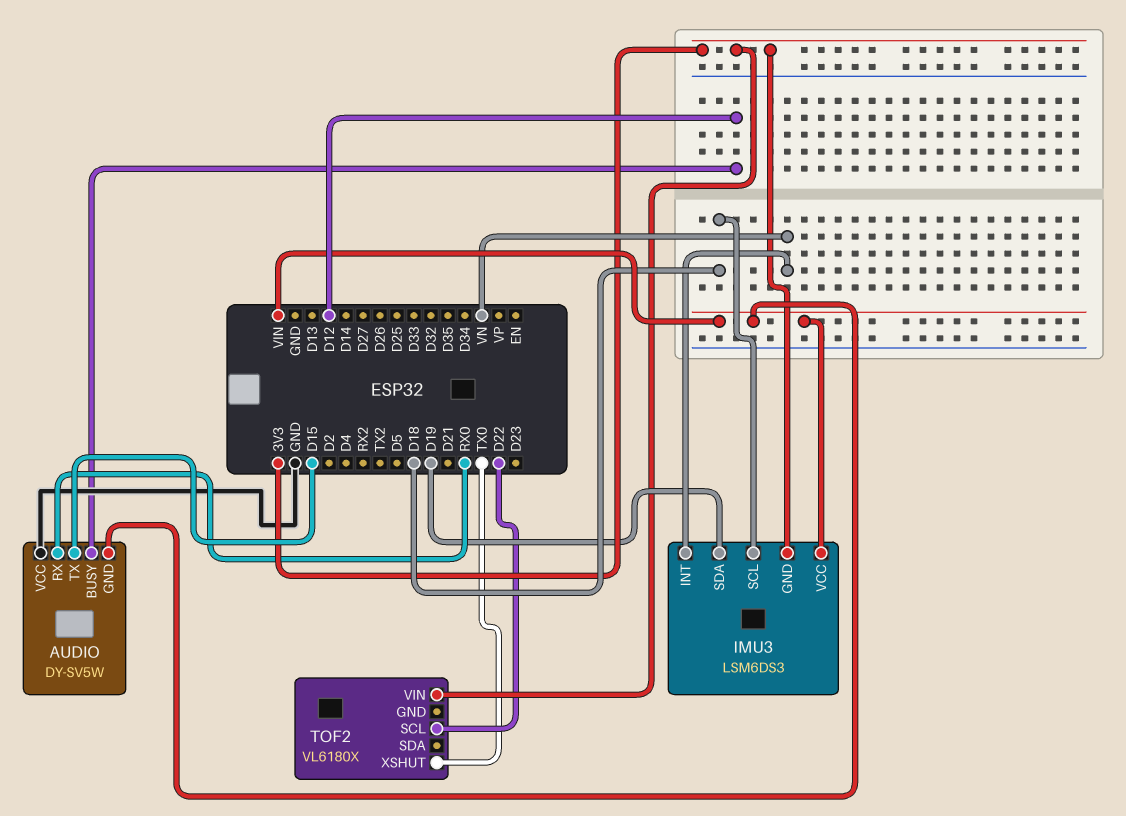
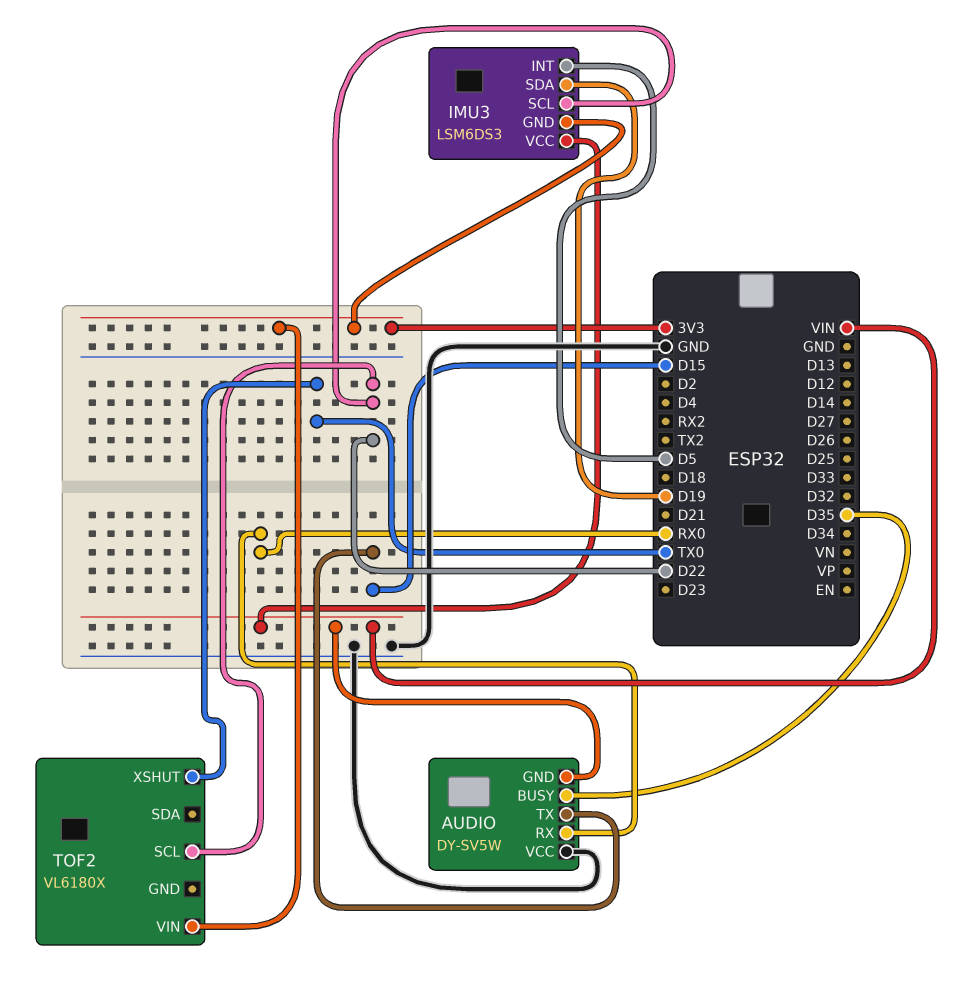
AUDIO pin BUSY: D12 -> D35
IMU3 pin INT: VN -> D5
IMU3 pin SCL: D18 -> D22

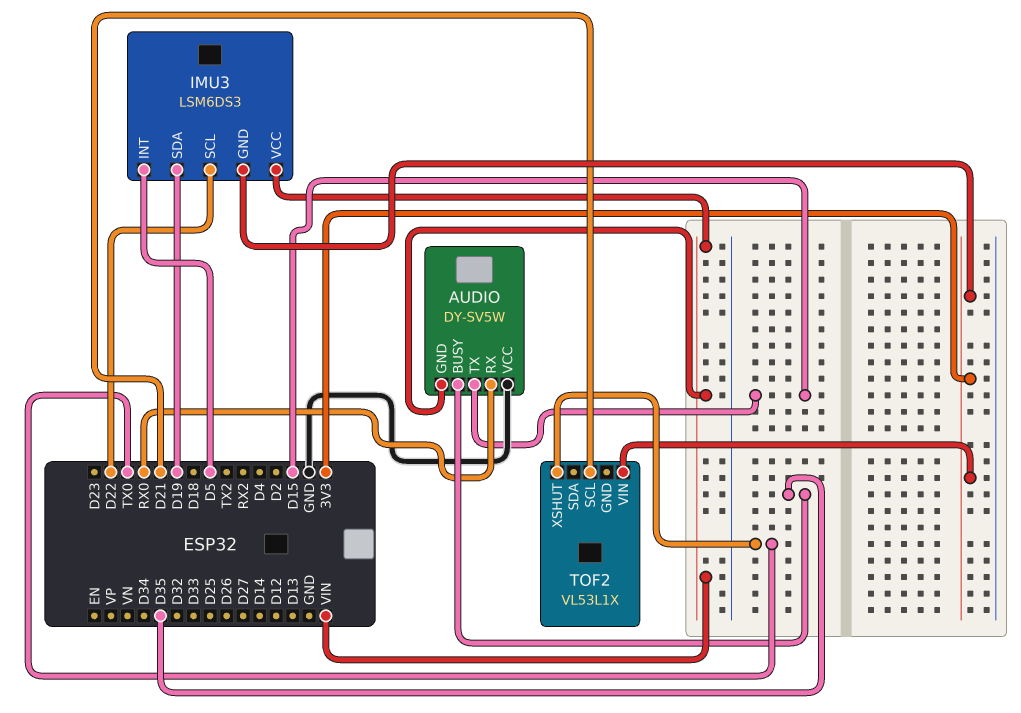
TOF2: VL6180X -> VL53L1X
TOF2 pin SCL: D22 -> D21

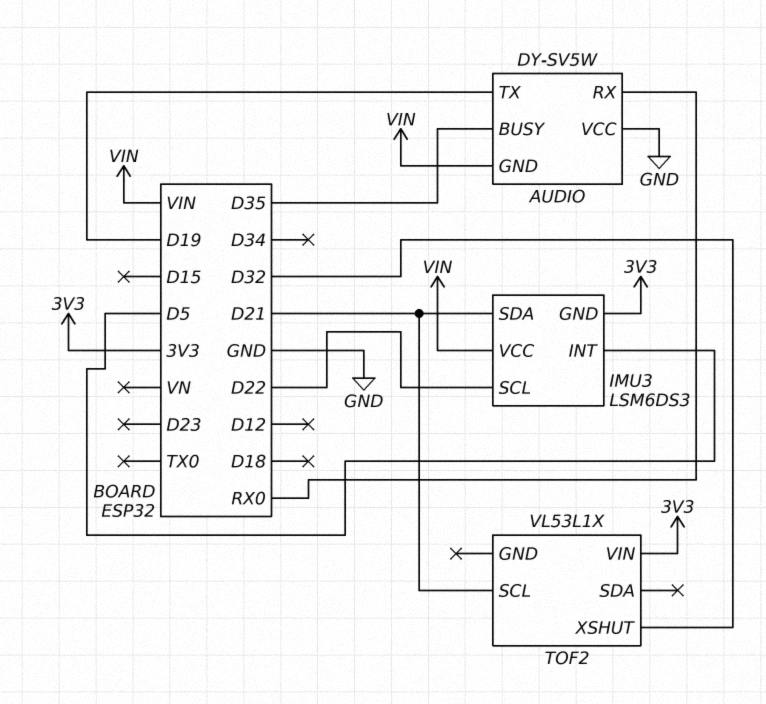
AUDIO pin TX: D15 -> D19
IMU3 pin SDA: D19 -> D21
TOF2 pin XSHUT: TX0 -> D32

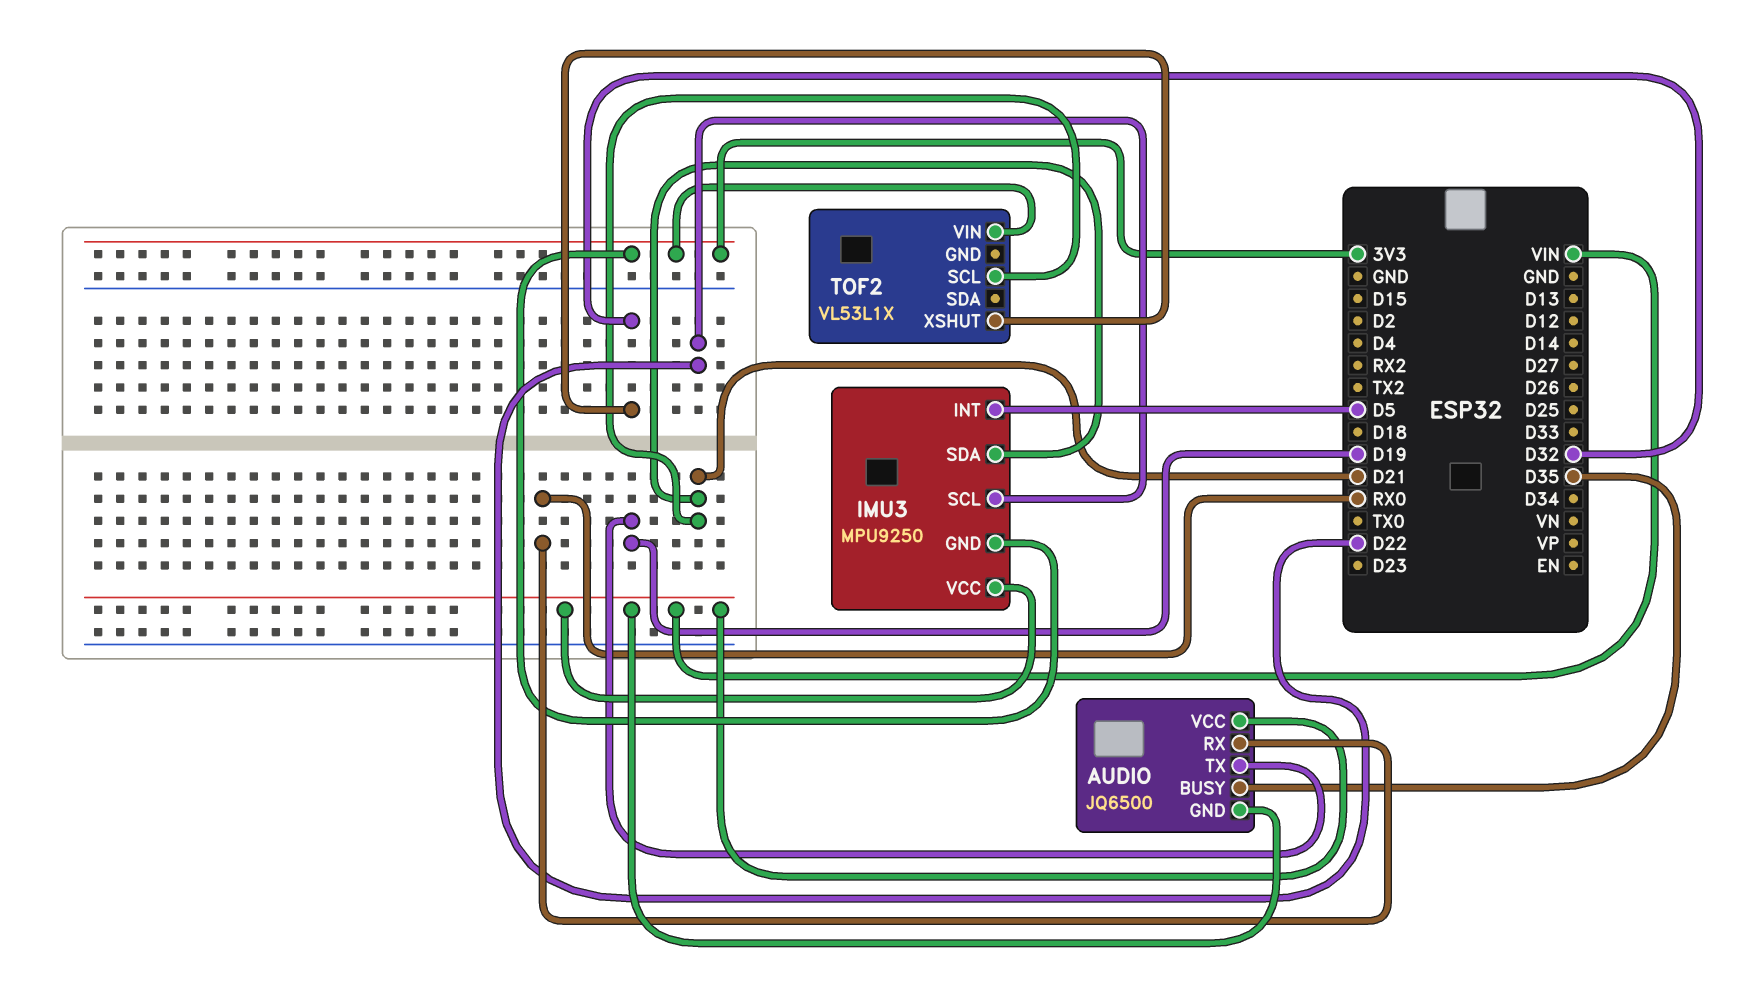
AUDIO: DY-SV5W -> JQ6500
AUDIO pin VCC: GND -> VIN
IMU3: LSM6DS3 -> MPU9250

